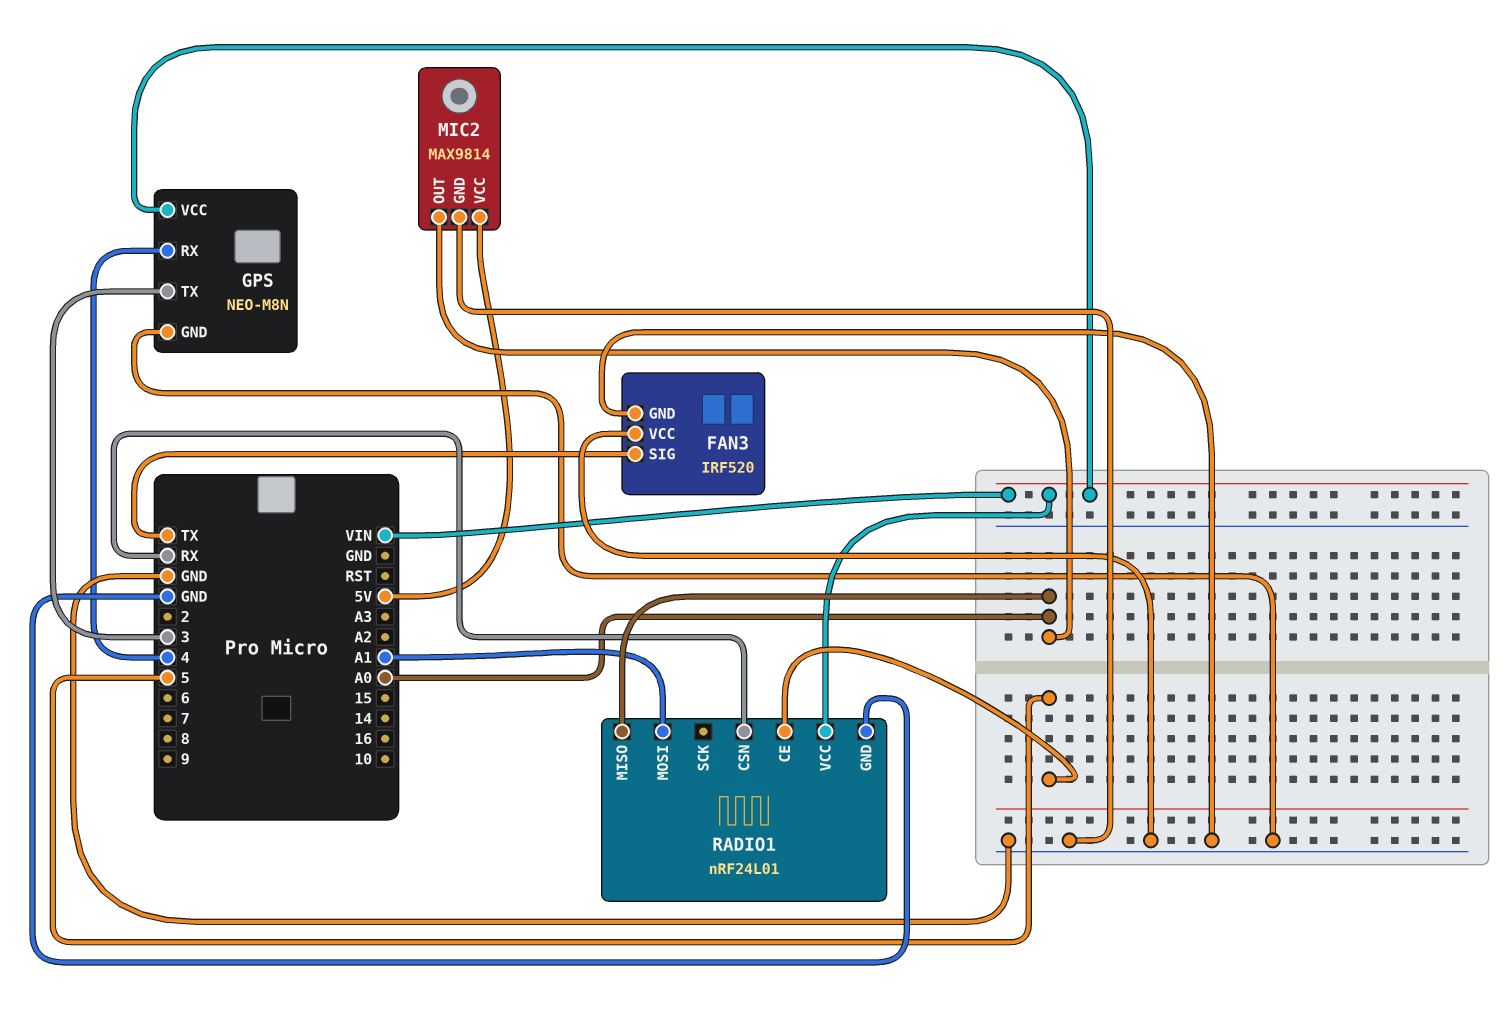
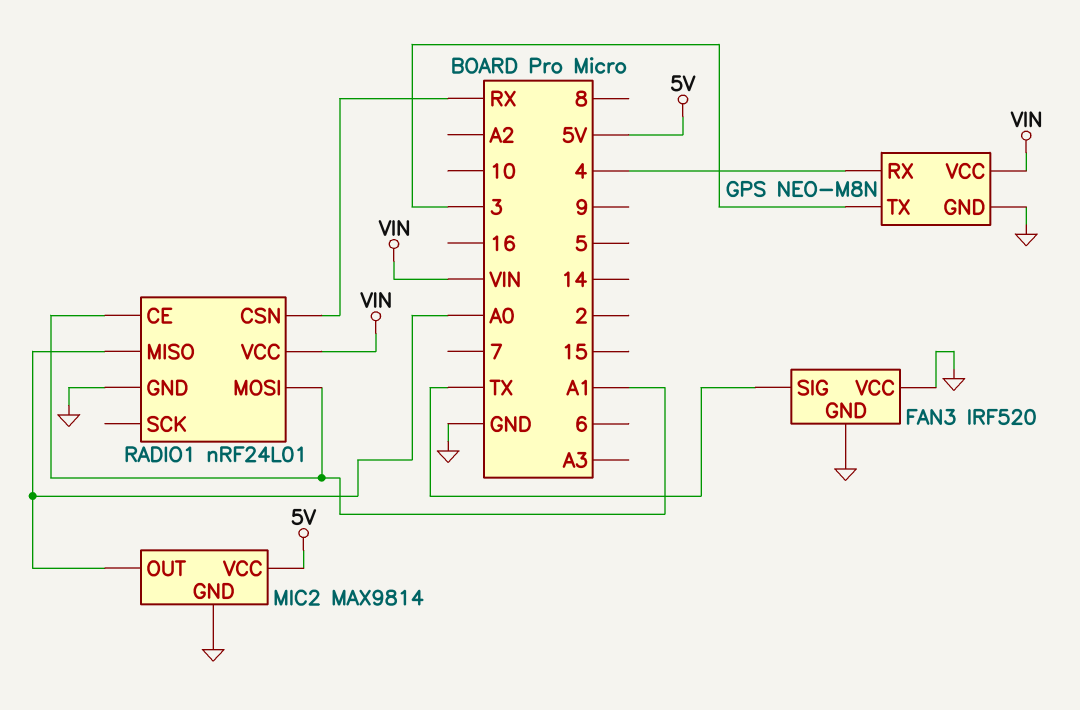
RADIO1 pin CE: 5 -> A1

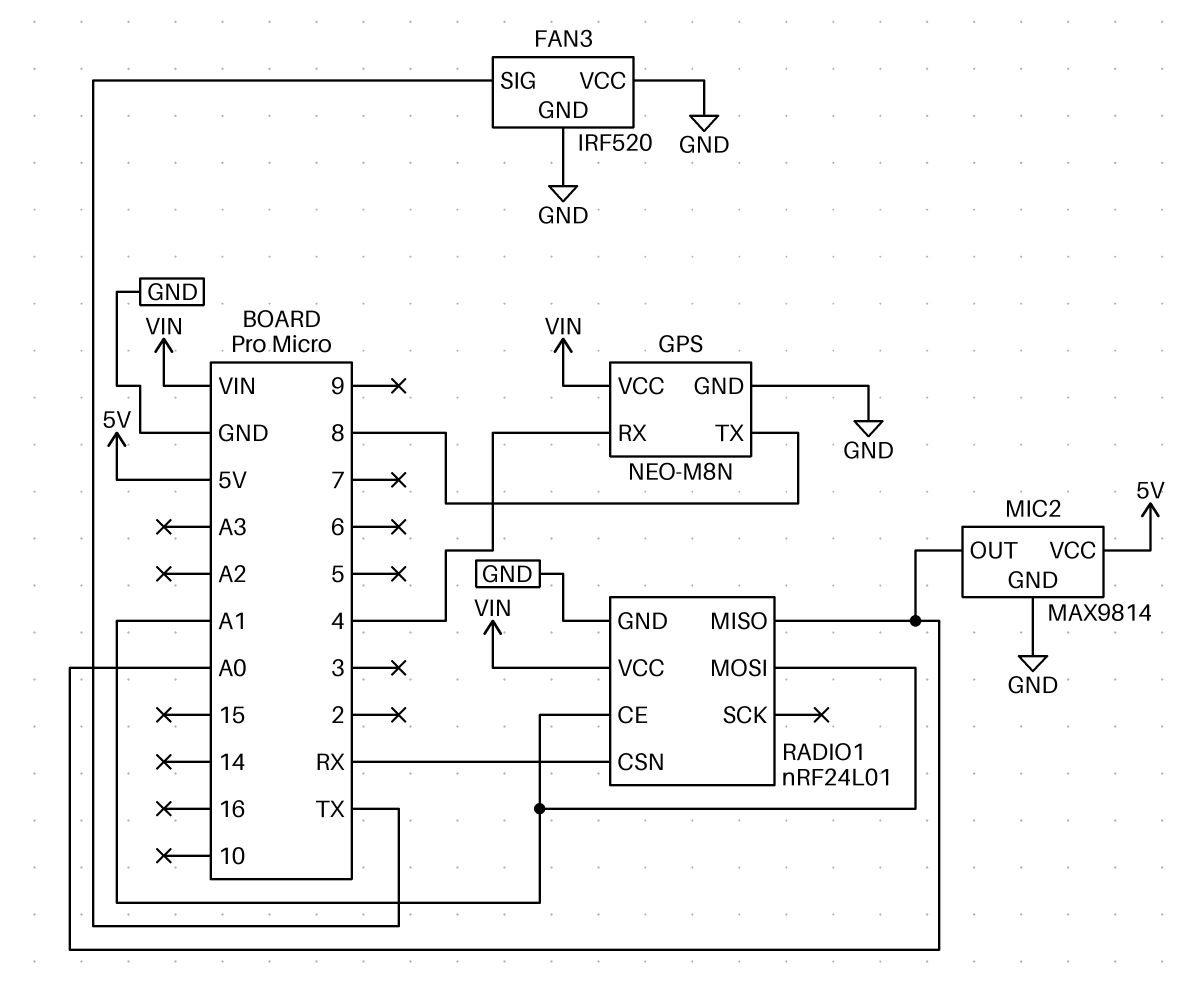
GPS pin TX: 3 -> 8

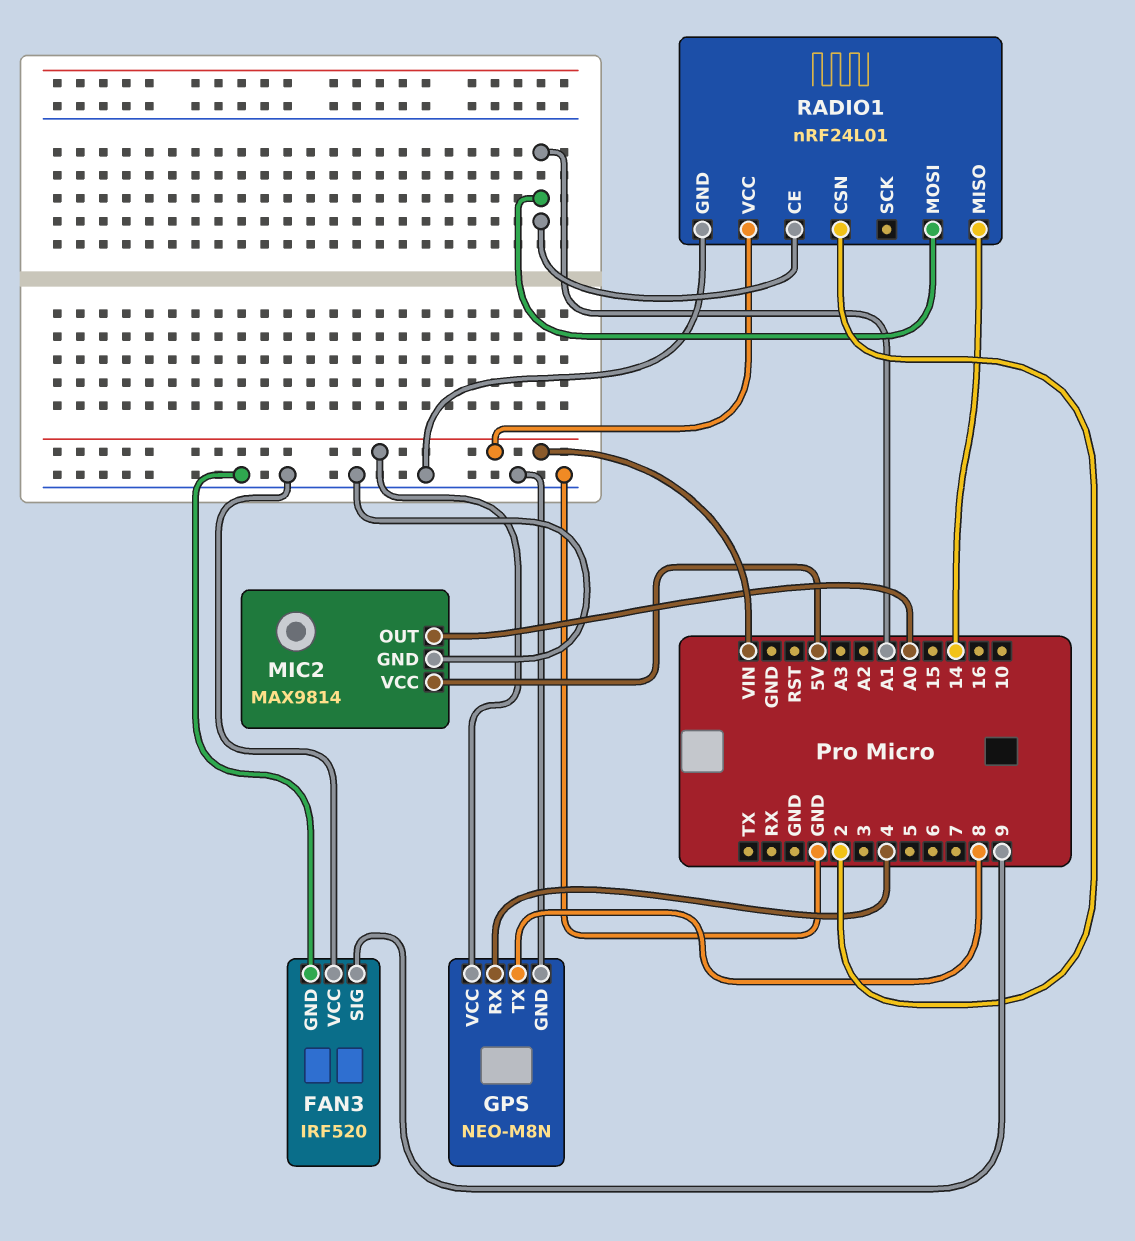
FAN3 pin SIG: TX -> 9
RADIO1 pin CSN: RX -> 2
RADIO1 pin MISO: A0 -> 14

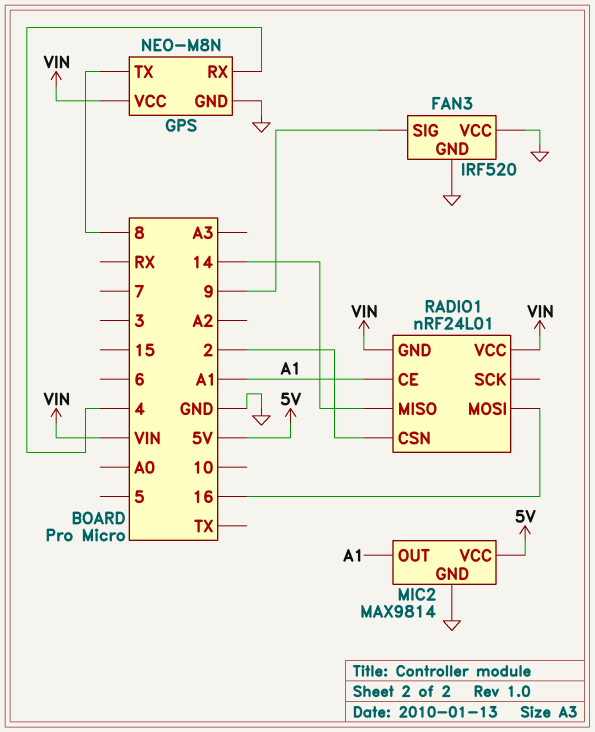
MIC2 pin OUT: A0 -> A1
RADIO1 pin GND: GND -> VIN
RADIO1 pin MOSI: A1 -> 16

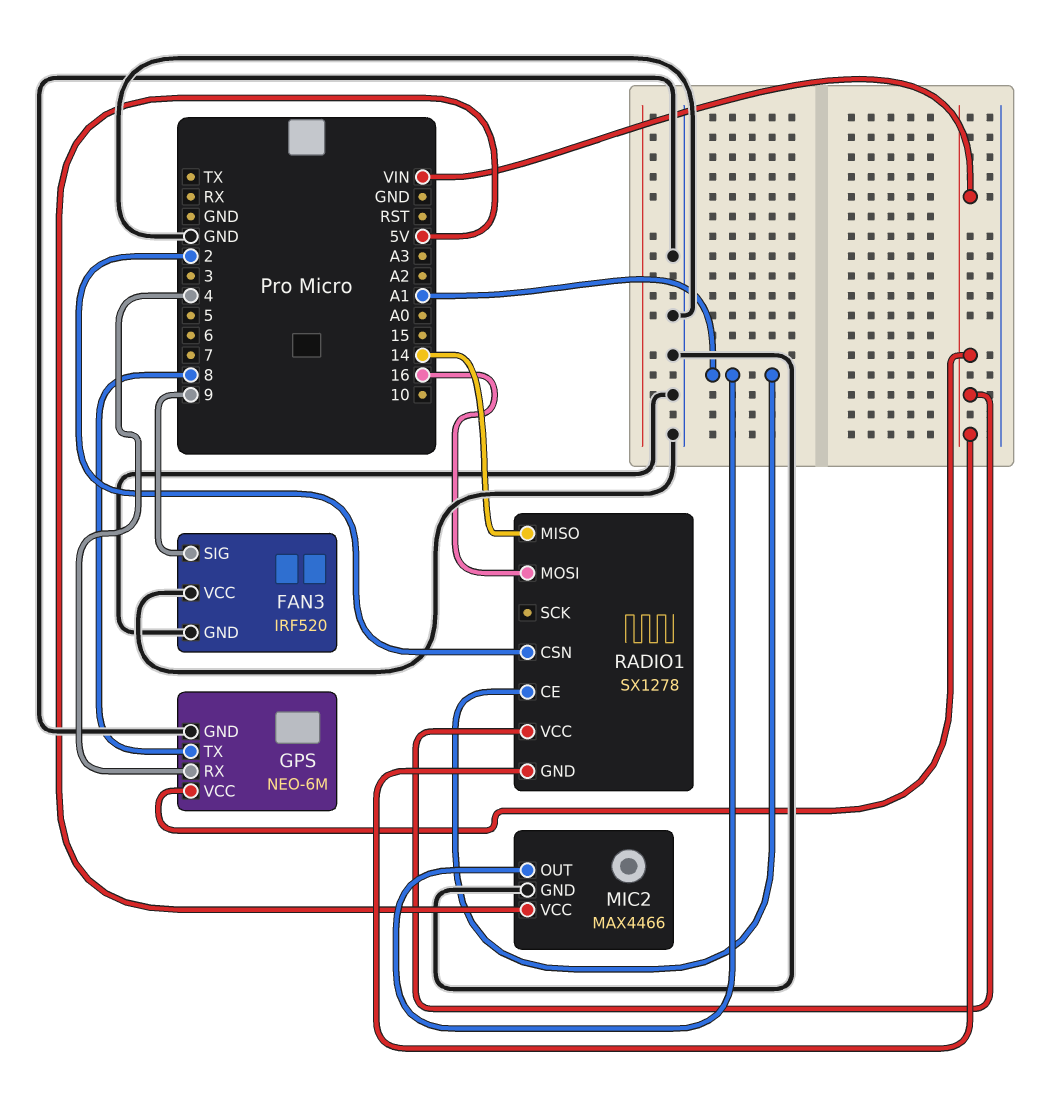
GPS: NEO-M8N -> NEO-6M
MIC2: MAX9814 -> MAX4466
RADIO1: nRF24L01 -> SX1278

